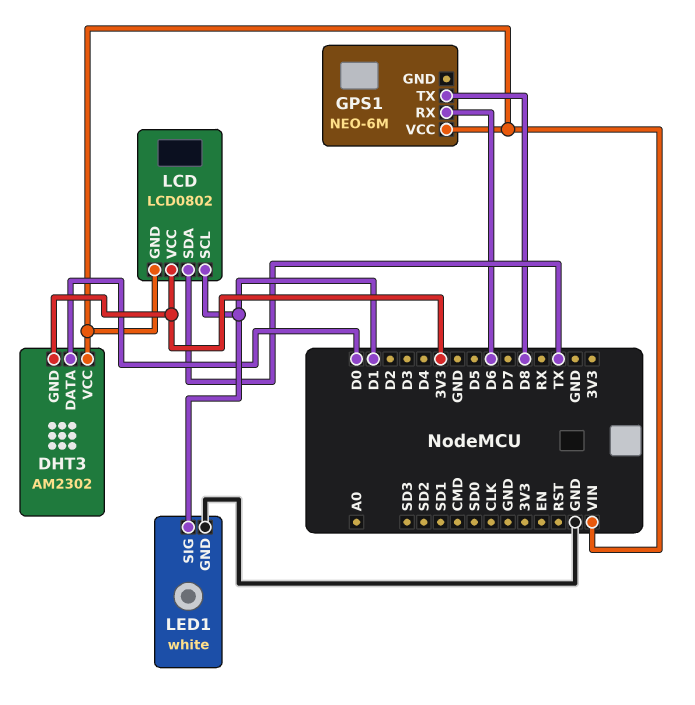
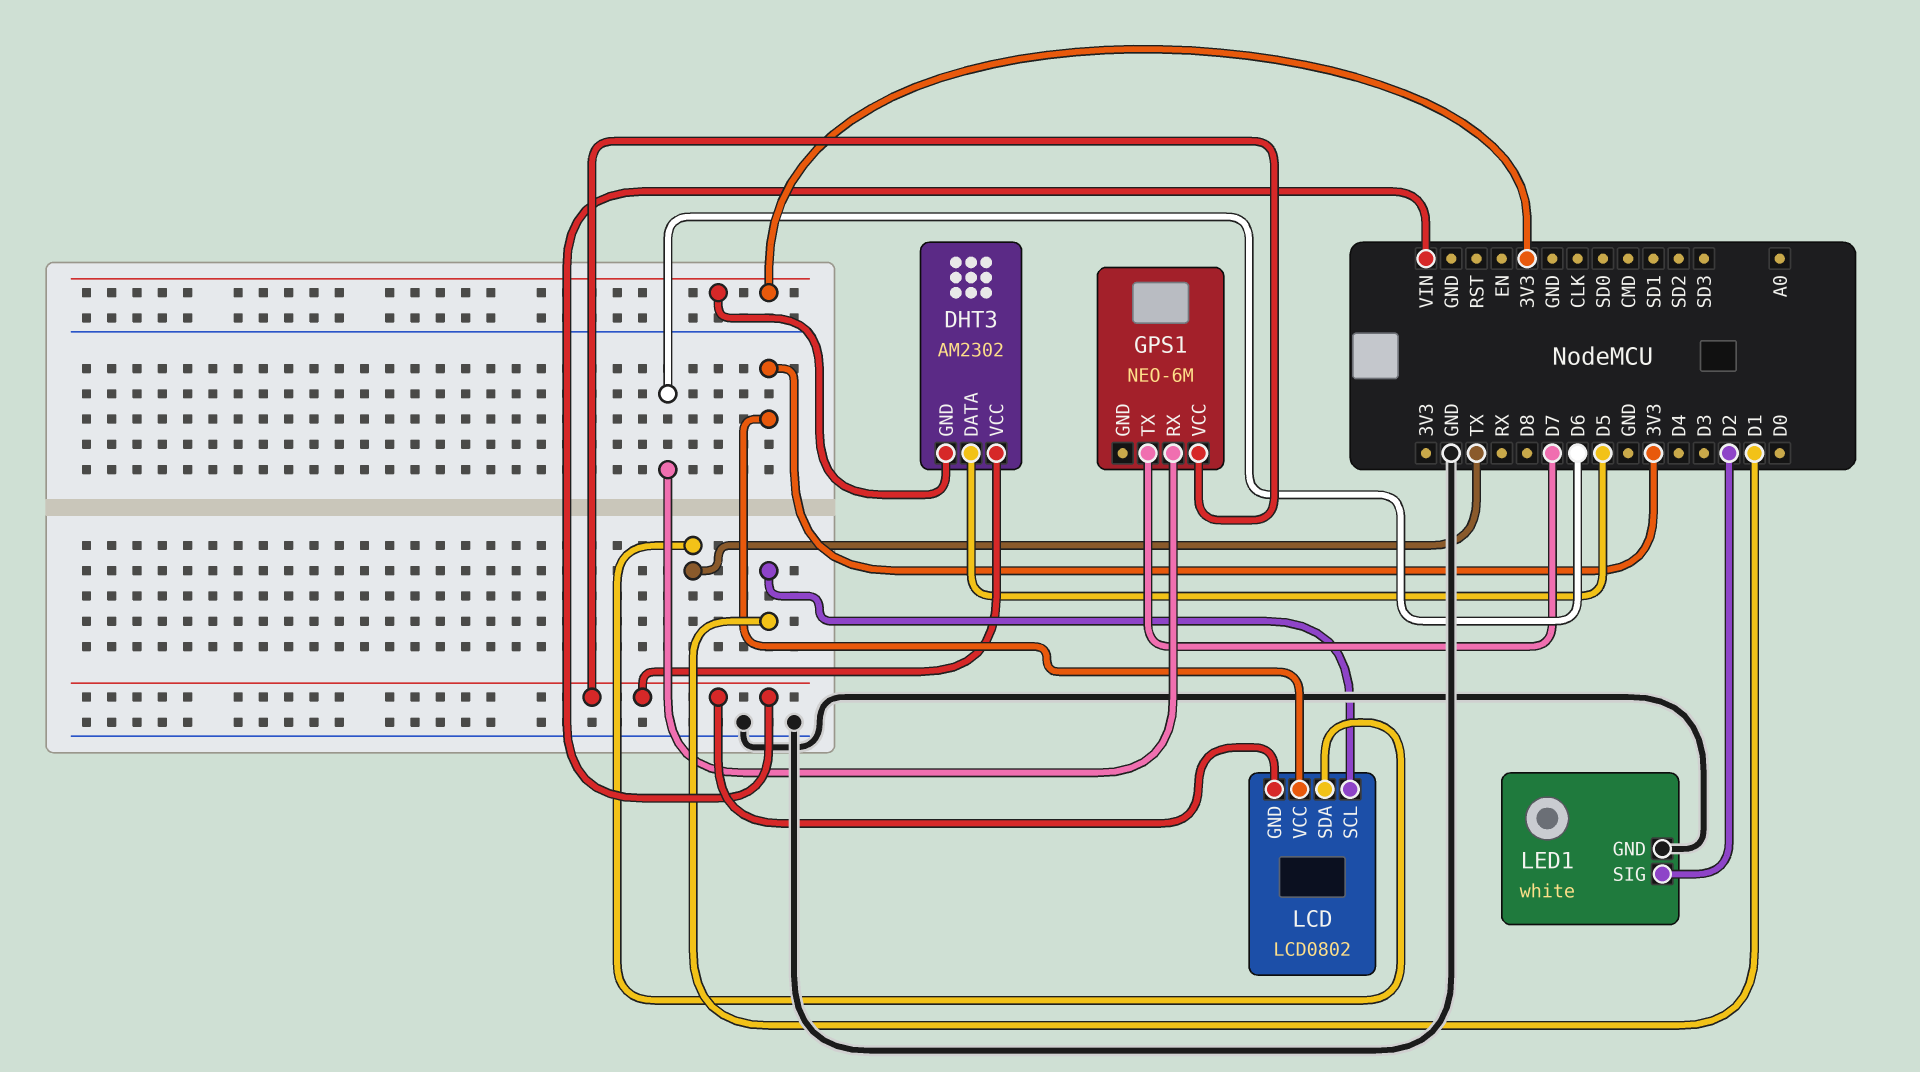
DHT3 pin DATA: D0 -> D5
GPS1 pin TX: D8 -> D7
LED1 pin SIG: D1 -> D2

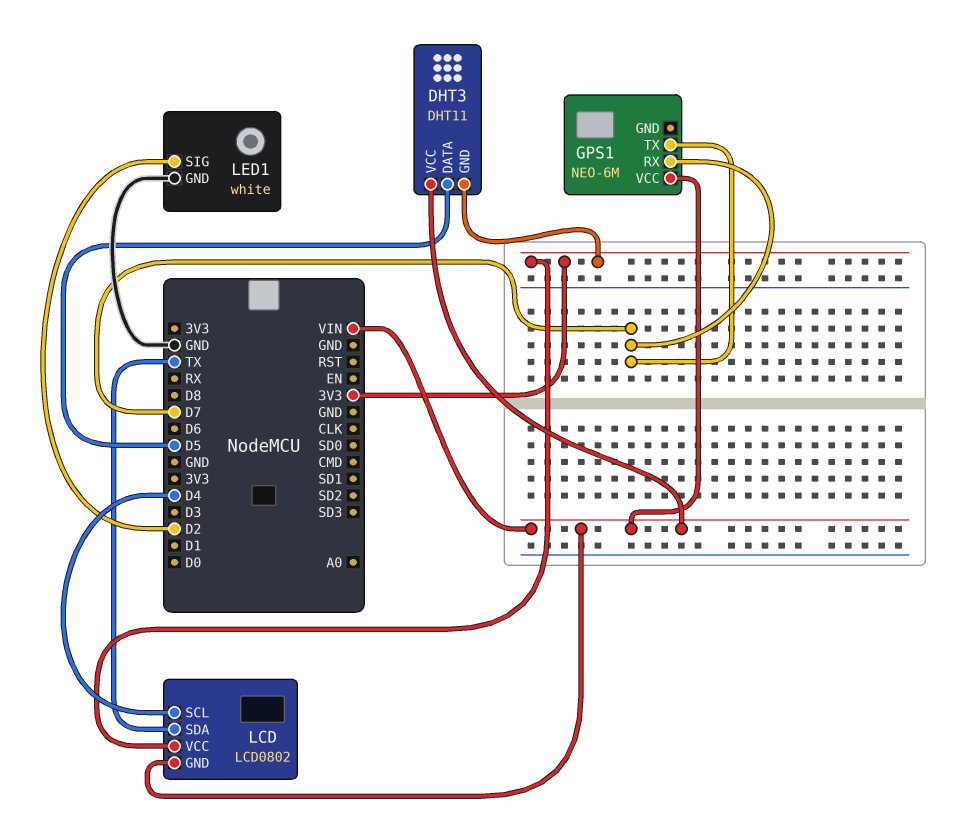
DHT3: AM2302 -> DHT11
GPS1 pin RX: D6 -> D7
LCD pin SCL: D1 -> D4

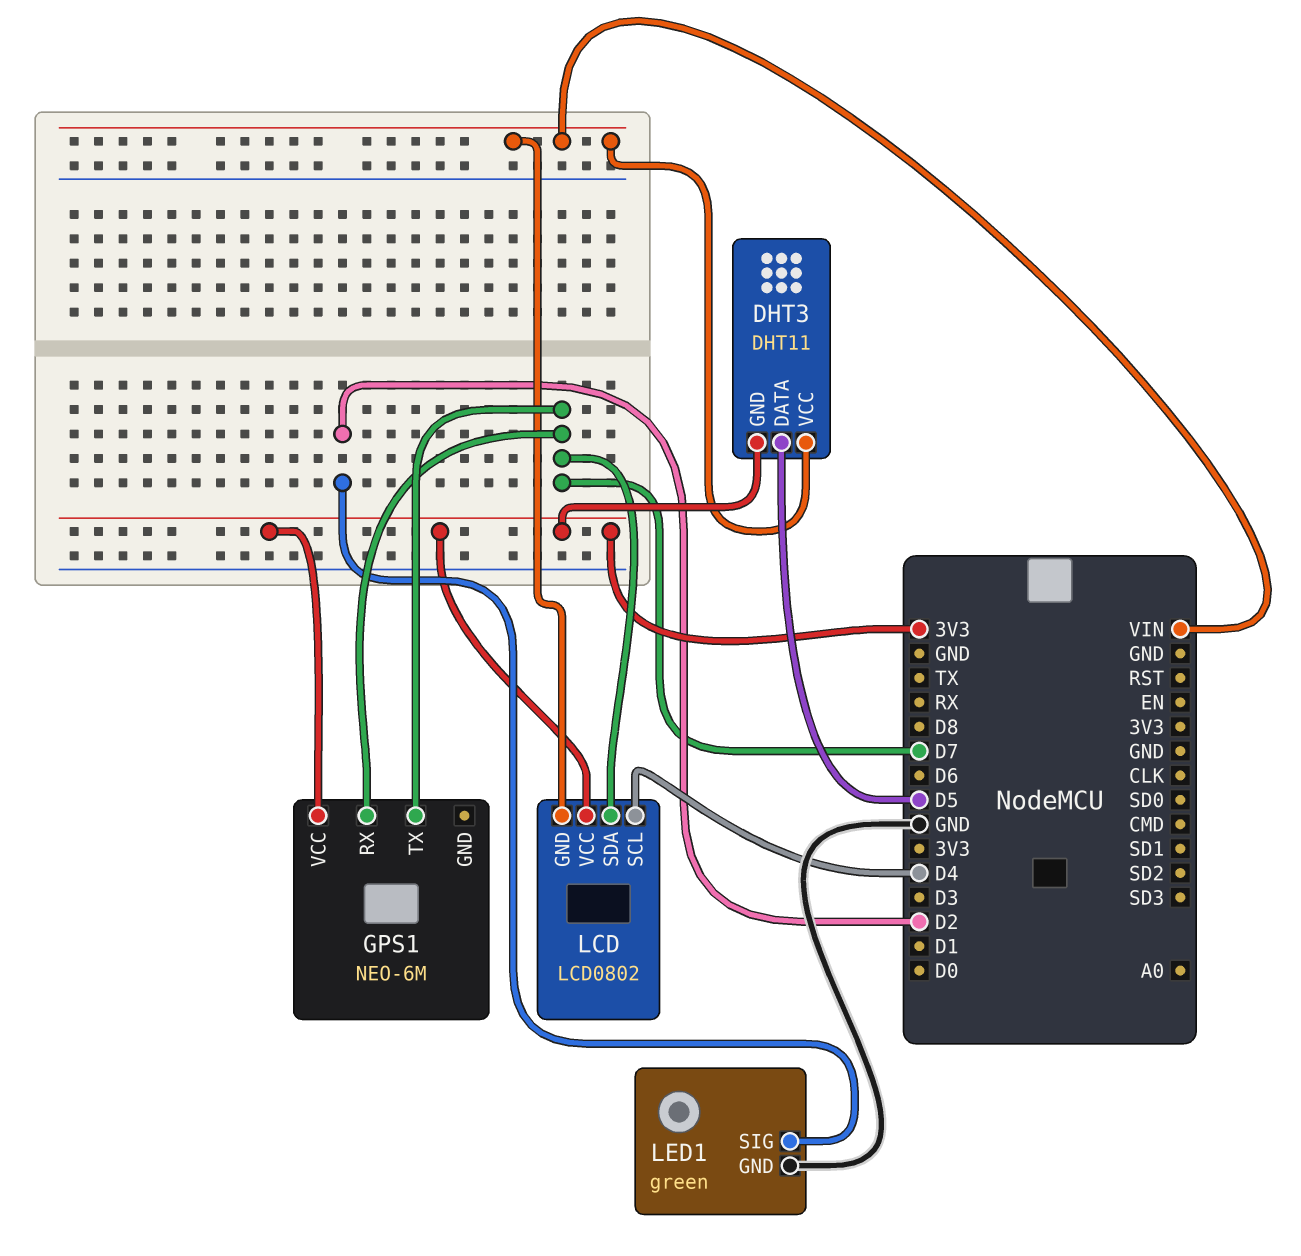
GPS1 pin VCC: VIN -> 3V3
LCD pin SDA: TX -> D7
LED1: white -> green

